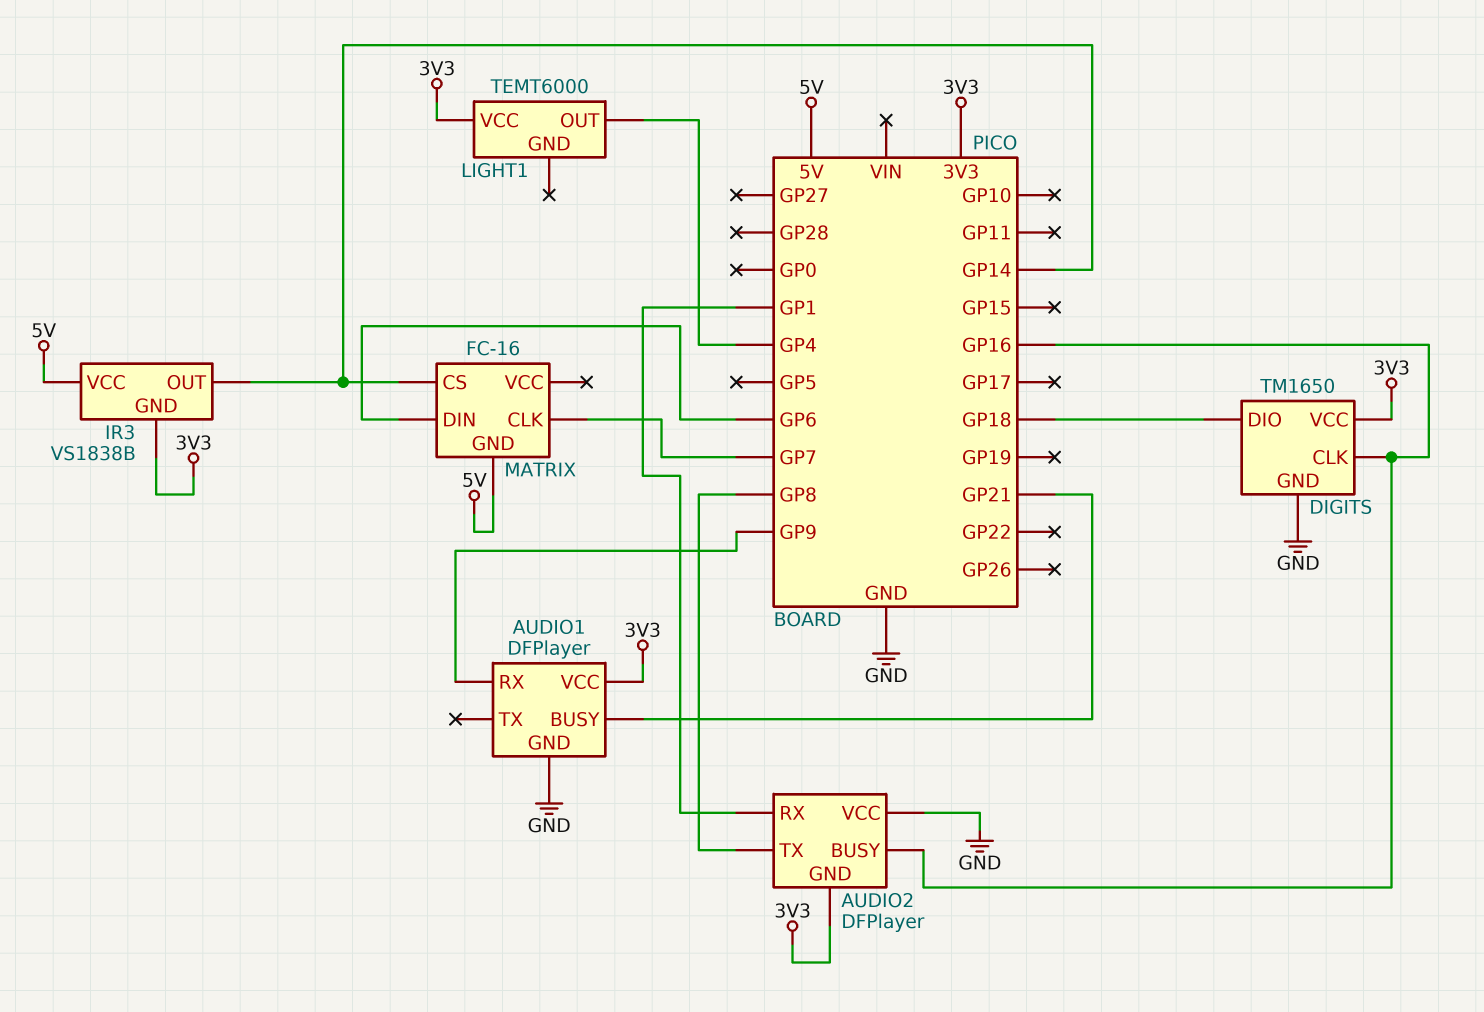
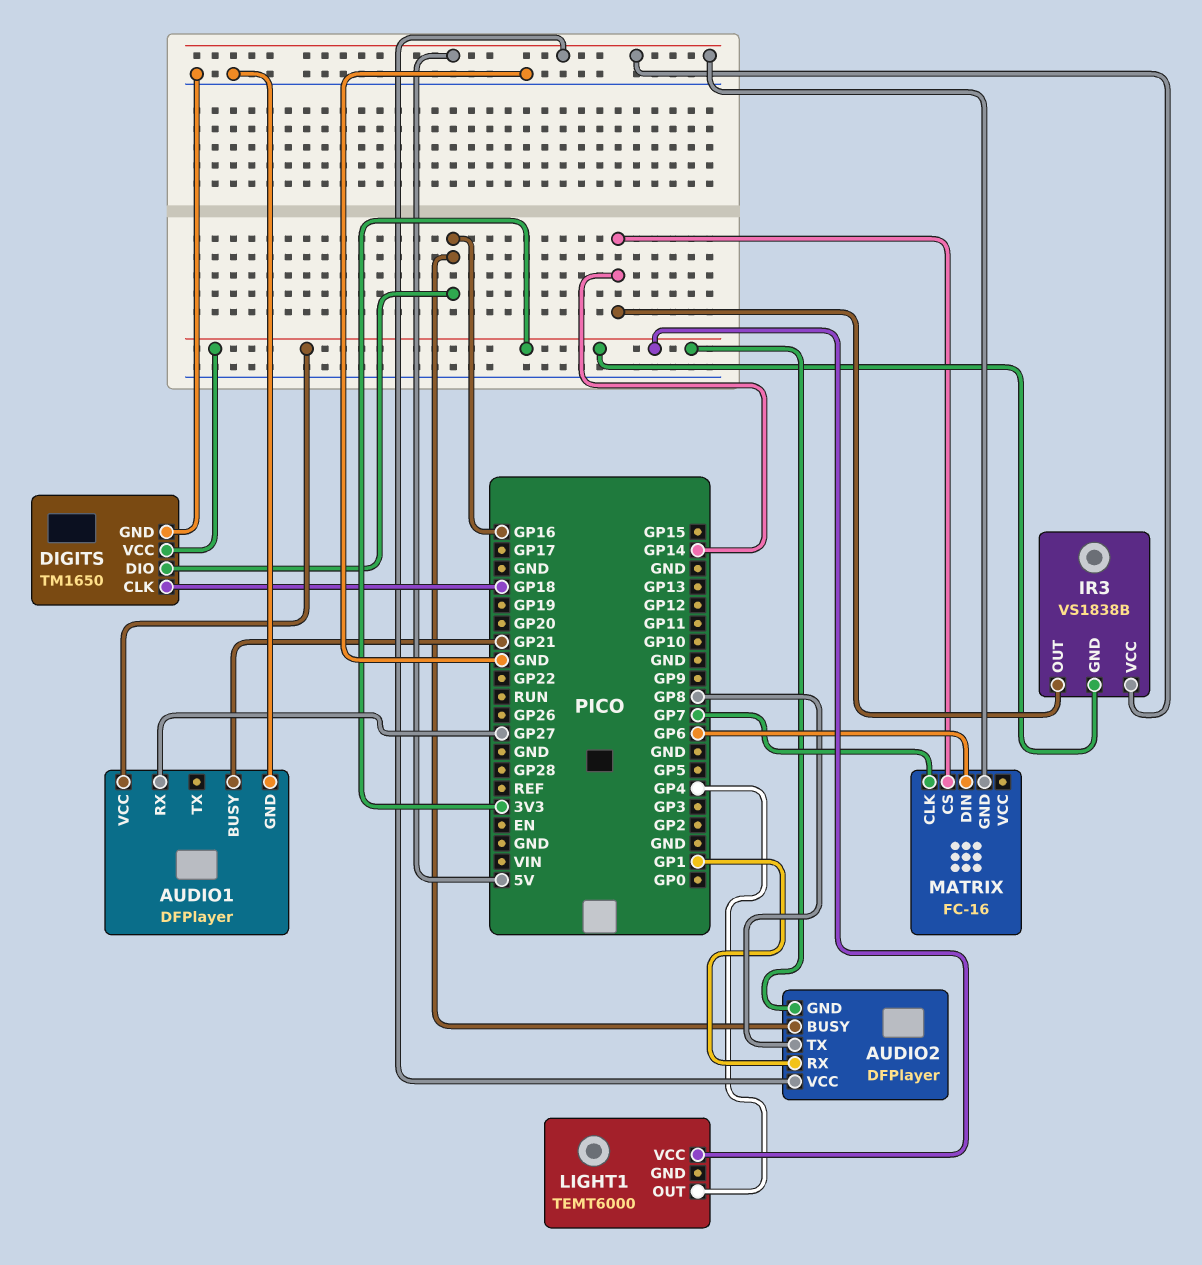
AUDIO1 pin RX: GP9 -> GP27
AUDIO2 pin VCC: GND -> 5V
DIGITS pin CLK: GP16 -> GP18
DIGITS pin DIO: GP18 -> GP16

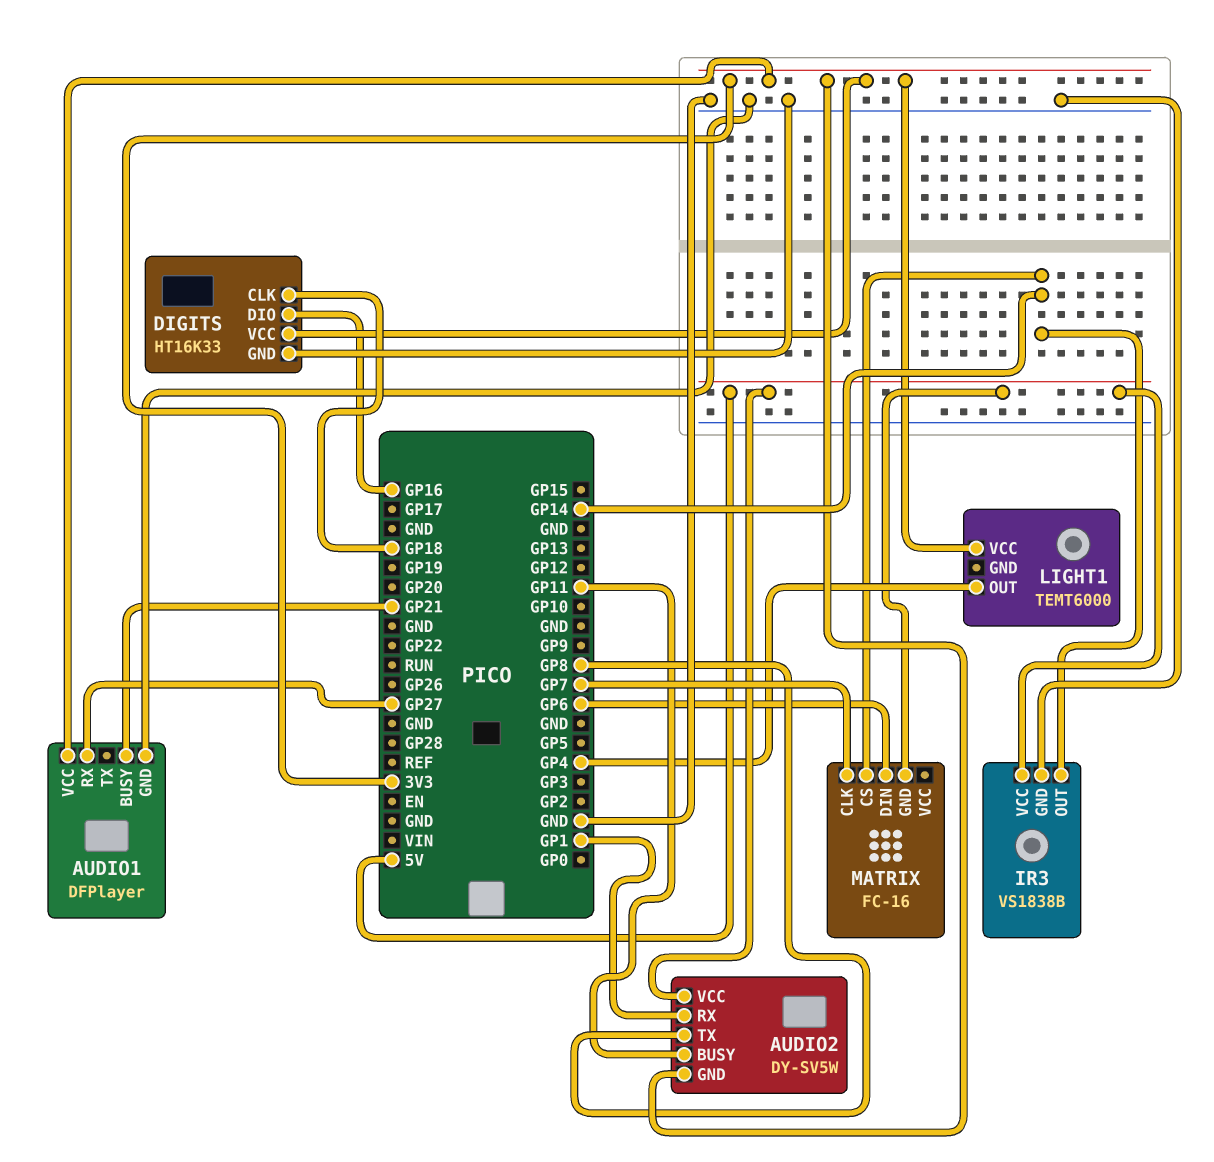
AUDIO2: DFPlayer -> DY-SV5W
AUDIO2 pin BUSY: GP16 -> GP11
DIGITS: TM1650 -> HT16K33
IR3 pin GND: 3V3 -> GND

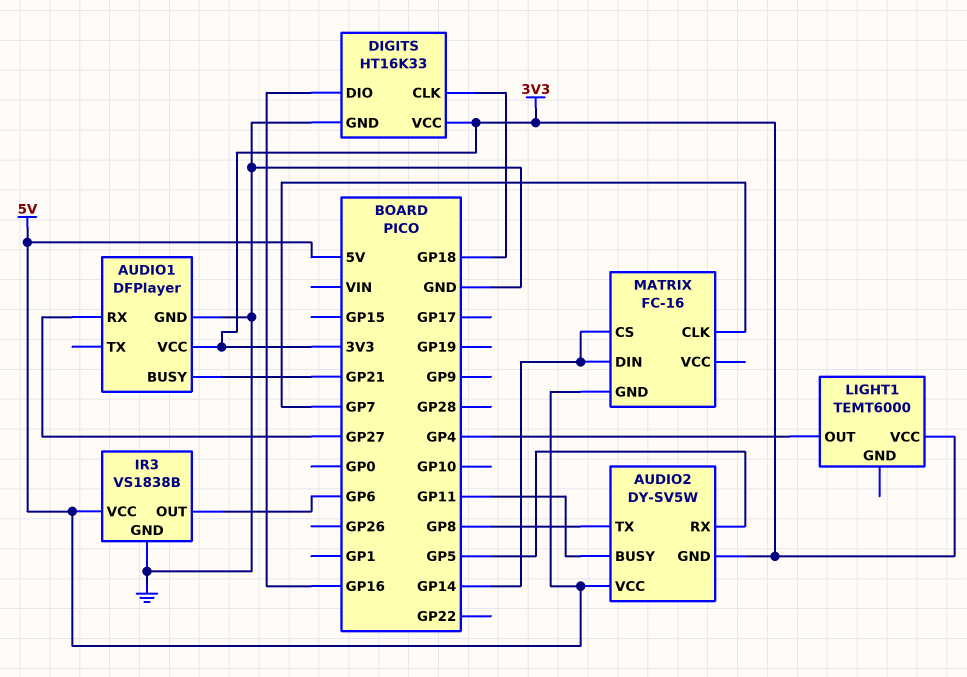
AUDIO2 pin RX: GP1 -> GP5
IR3 pin OUT: GP14 -> GP6
MATRIX pin DIN: GP6 -> GP14

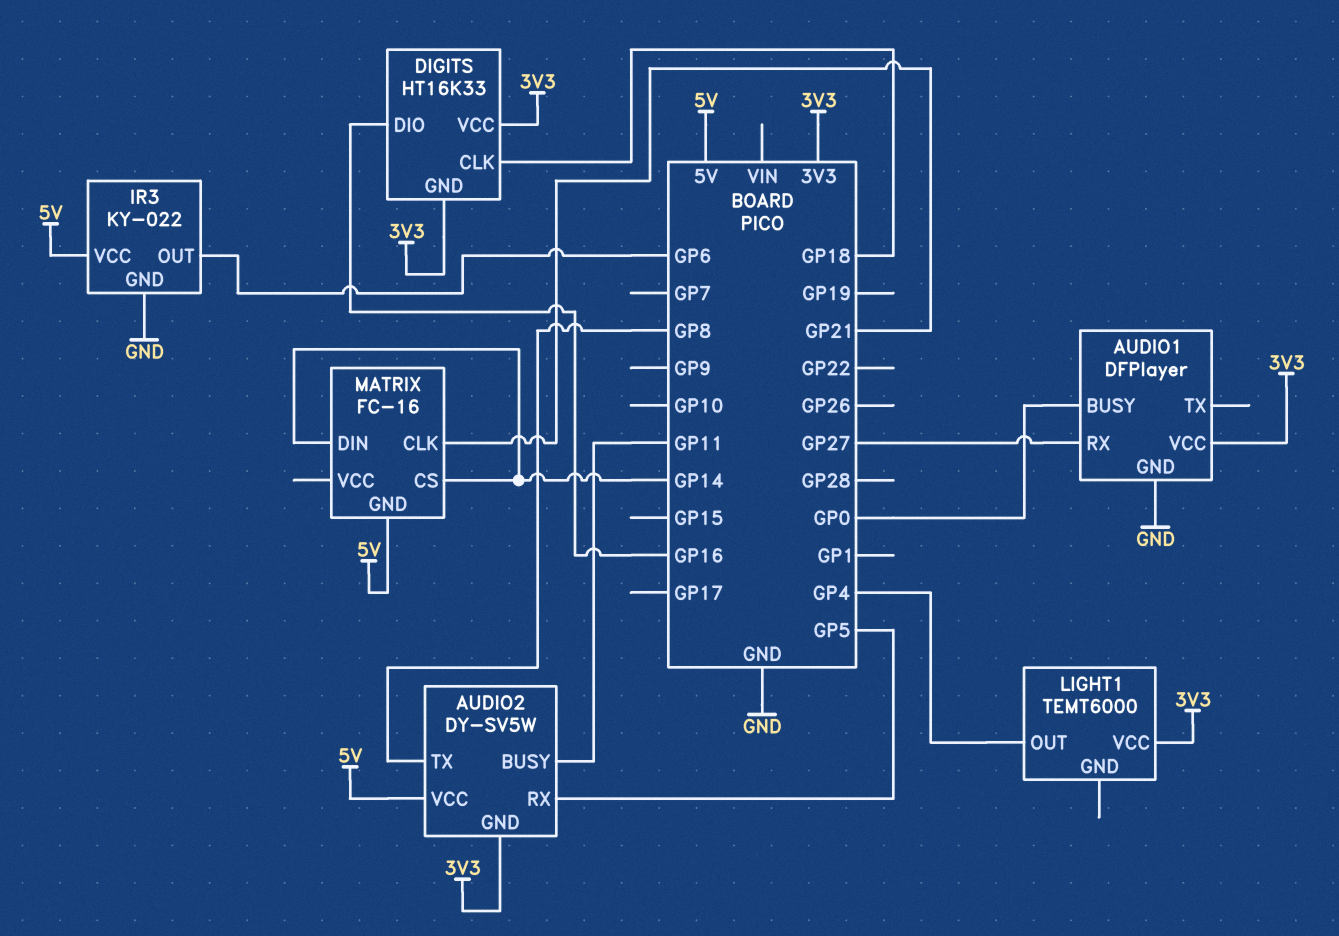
AUDIO1 pin BUSY: GP21 -> GP0
DIGITS pin GND: GND -> 3V3
IR3: VS1838B -> KY-022
MATRIX pin CLK: GP7 -> GP21

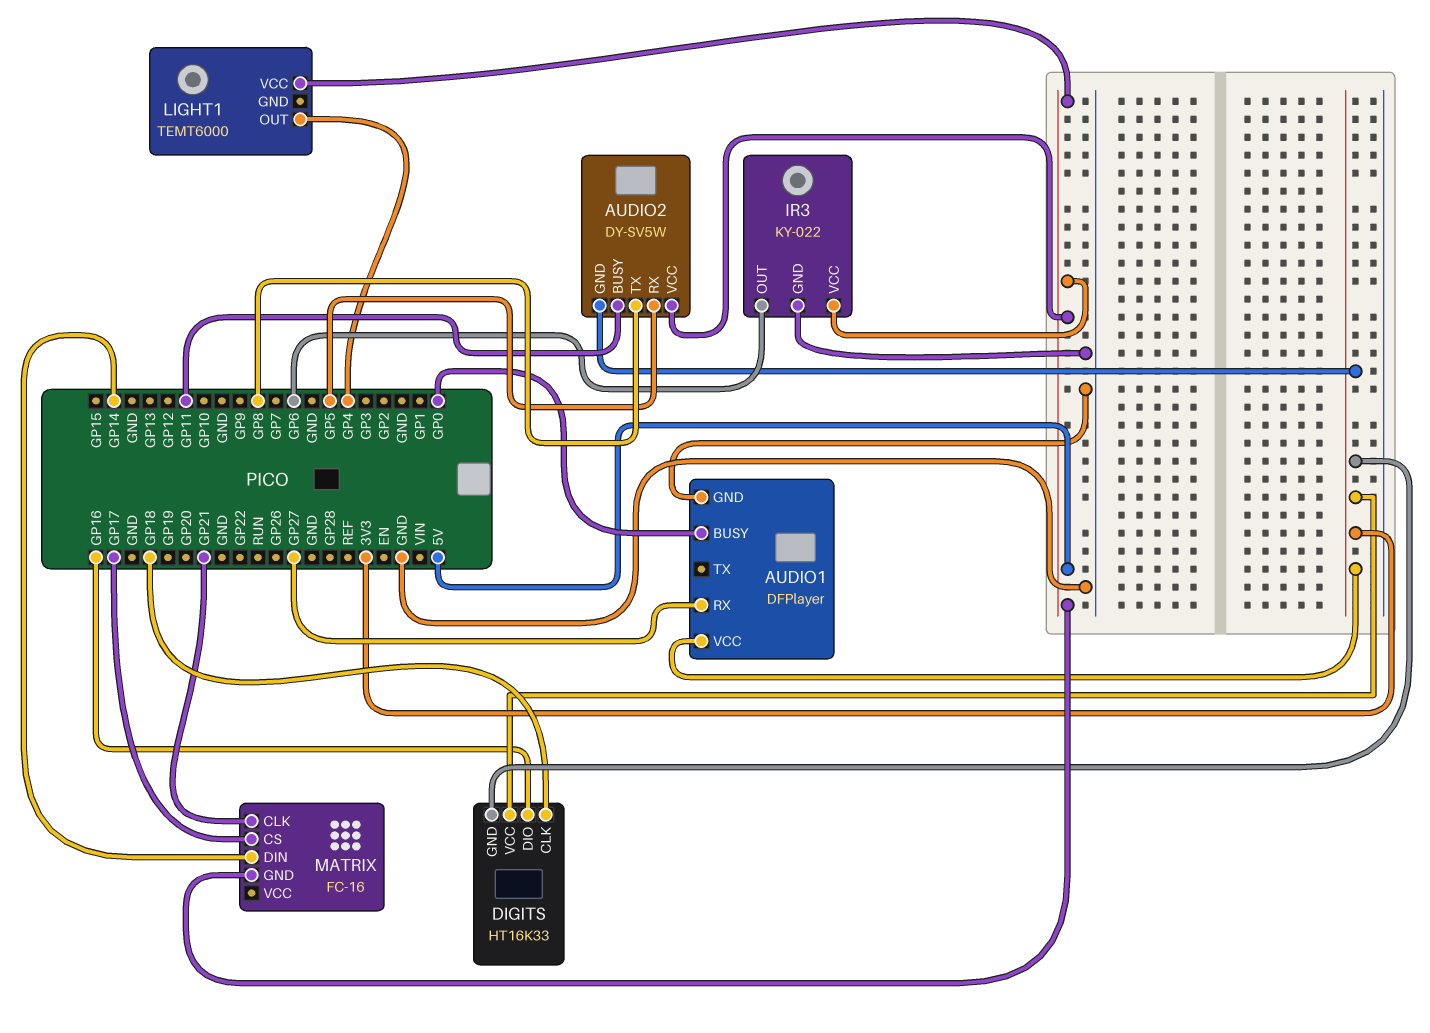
LIGHT1 pin VCC: 3V3 -> 5V
MATRIX pin CS: GP14 -> GP17

